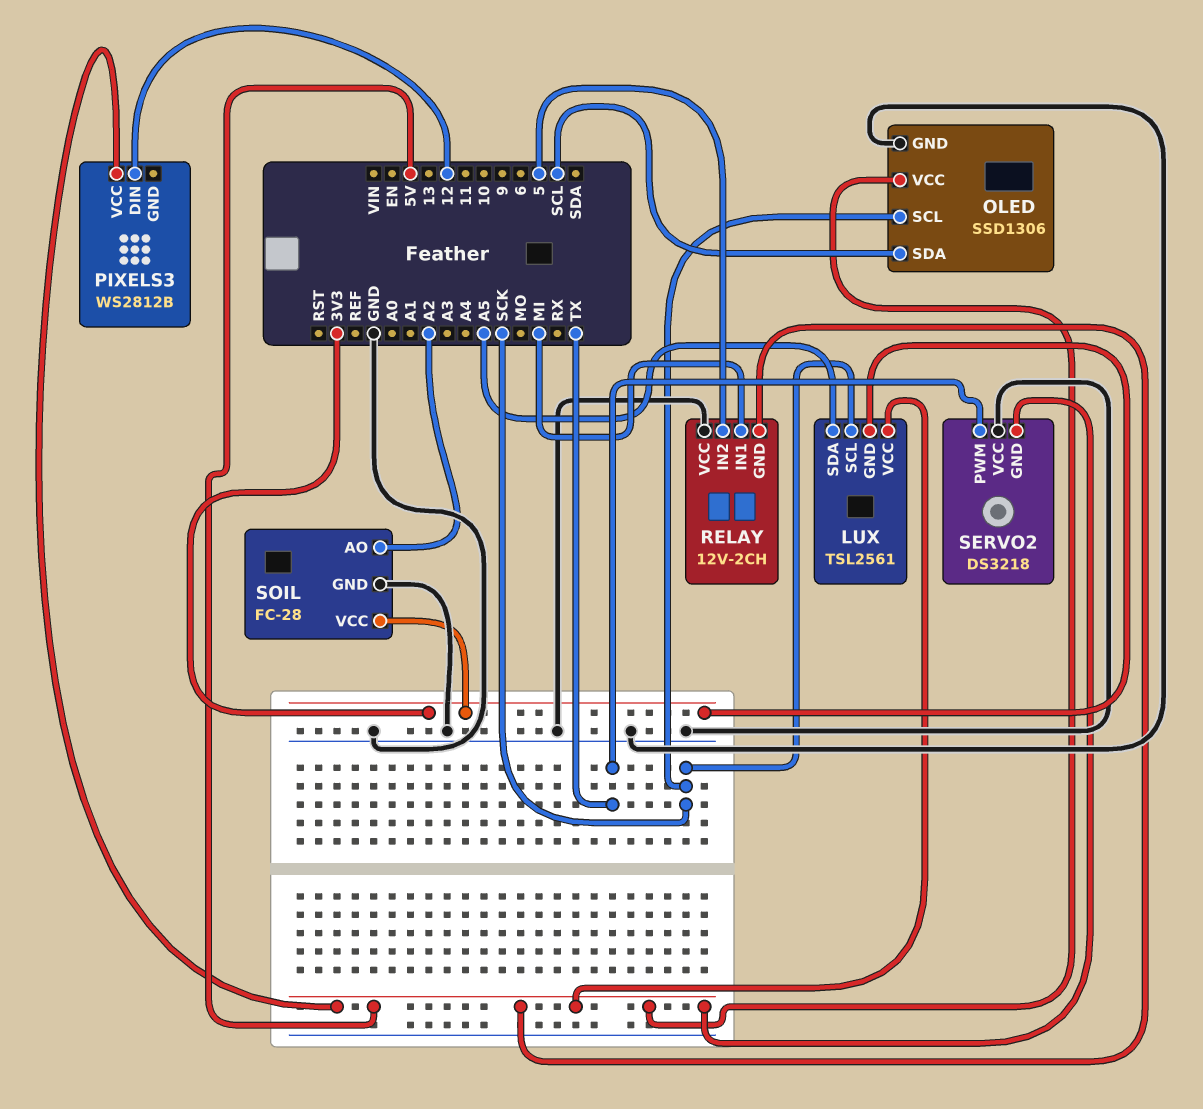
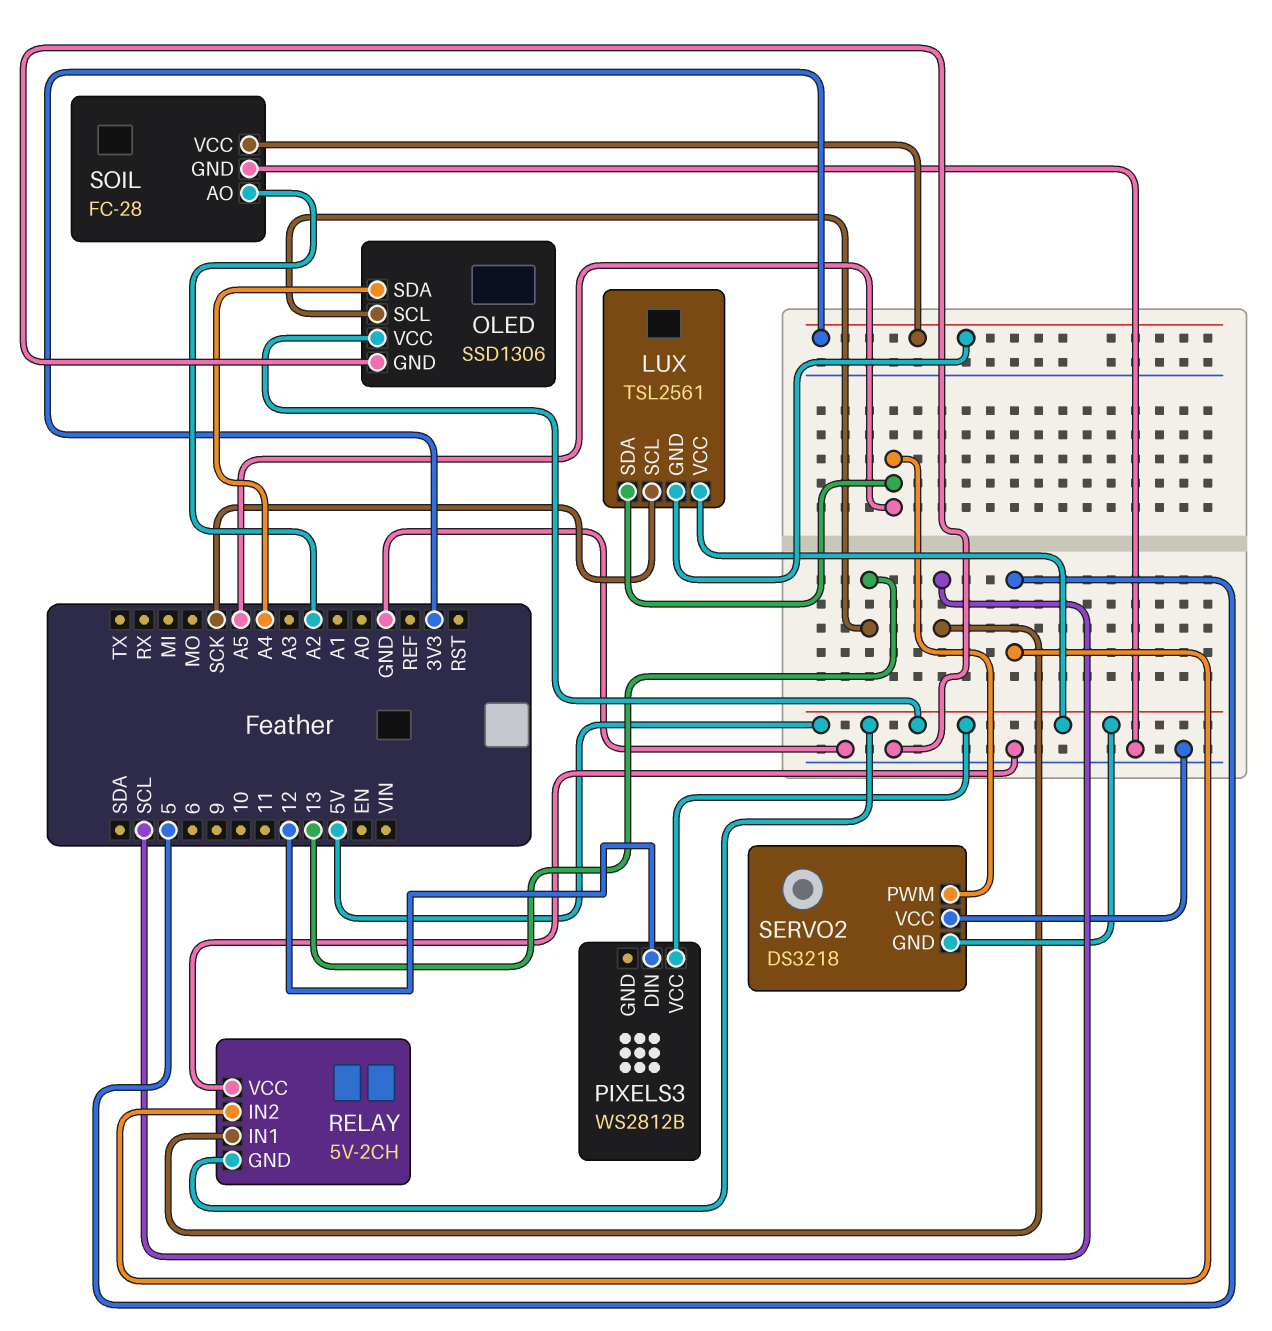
OLED pin SCL: SCK -> 13
OLED pin SDA: SCL -> A4
RELAY: 12V-2CH -> 5V-2CH
RELAY pin IN1: MI -> SCL
SERVO2 pin PWM: TX -> A5

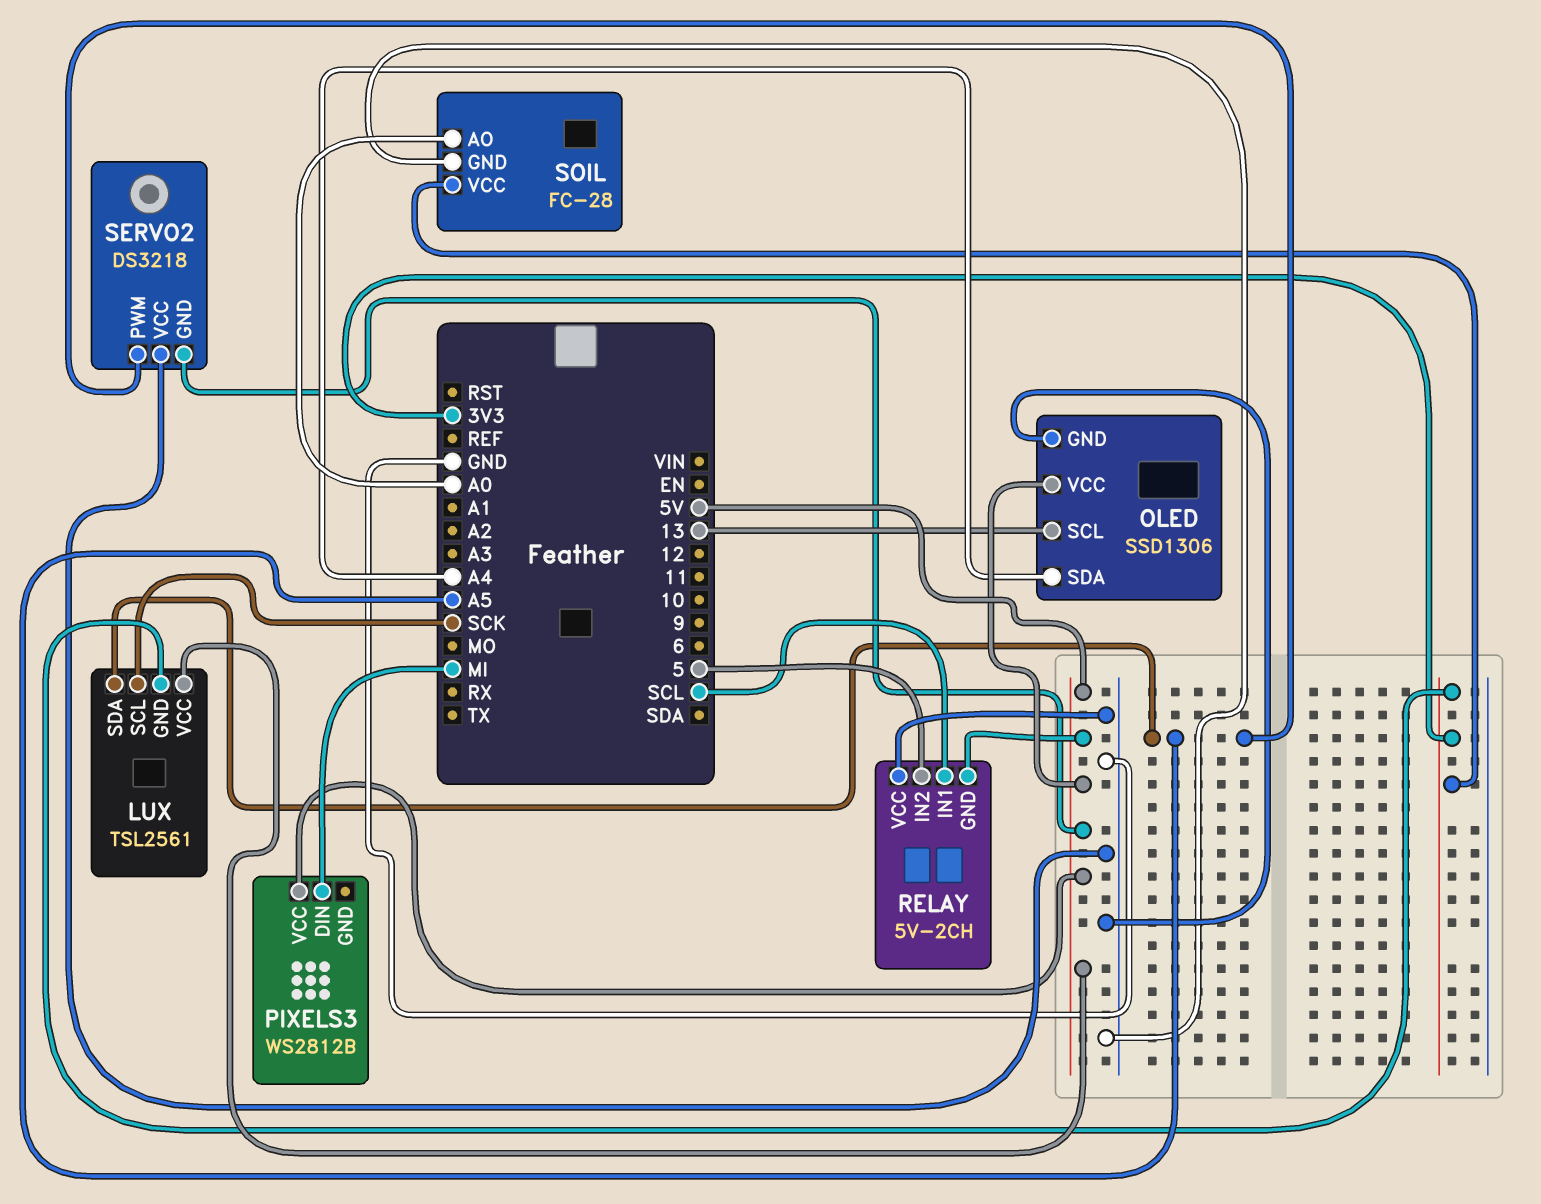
PIXELS3 pin DIN: 12 -> MI
SOIL pin AO: A2 -> A0

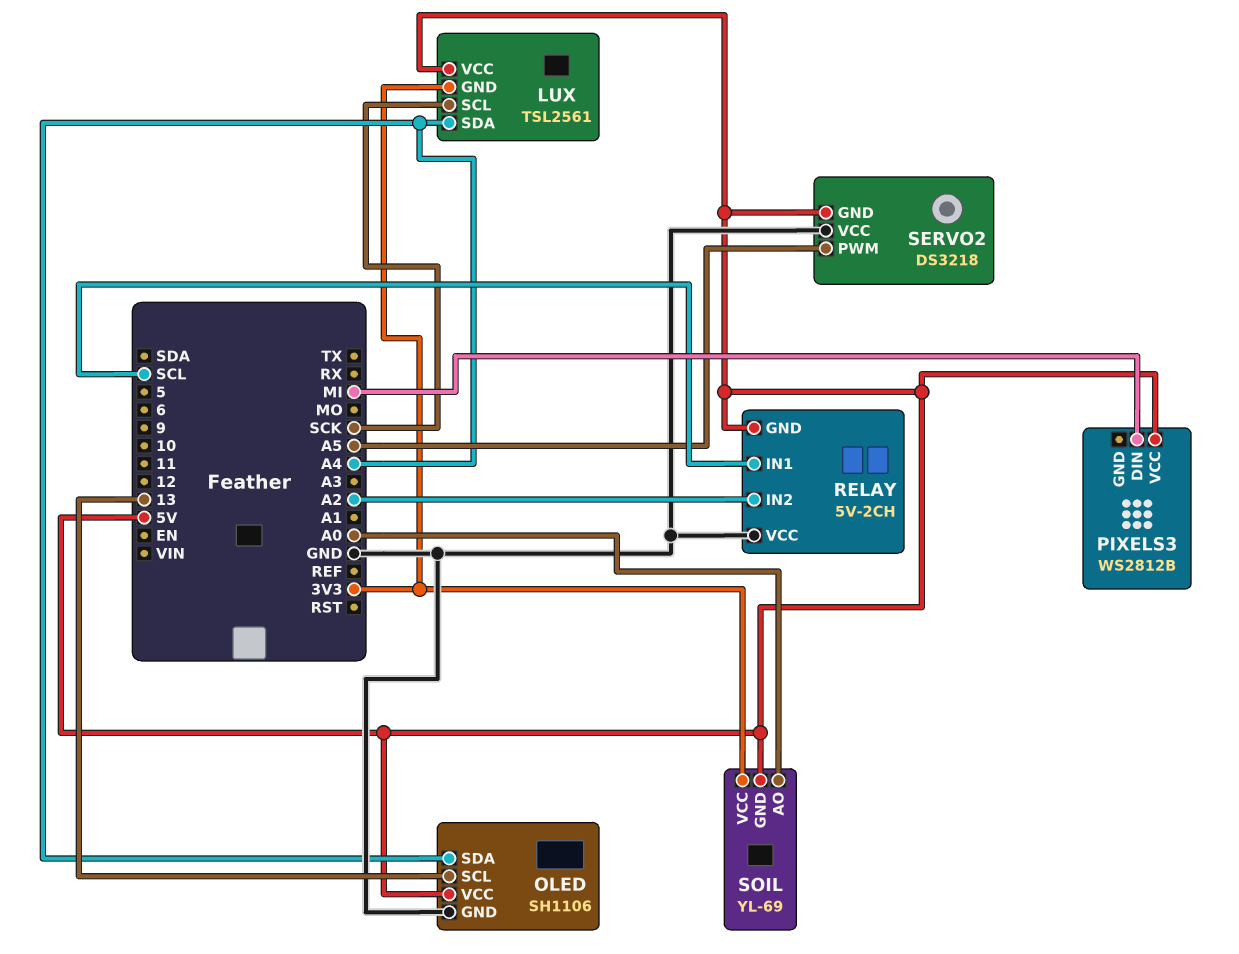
LUX pin SDA: A5 -> A4
OLED: SSD1306 -> SH1106
RELAY pin IN2: 5 -> A2
SOIL: FC-28 -> YL-69
SOIL pin GND: GND -> 5V

